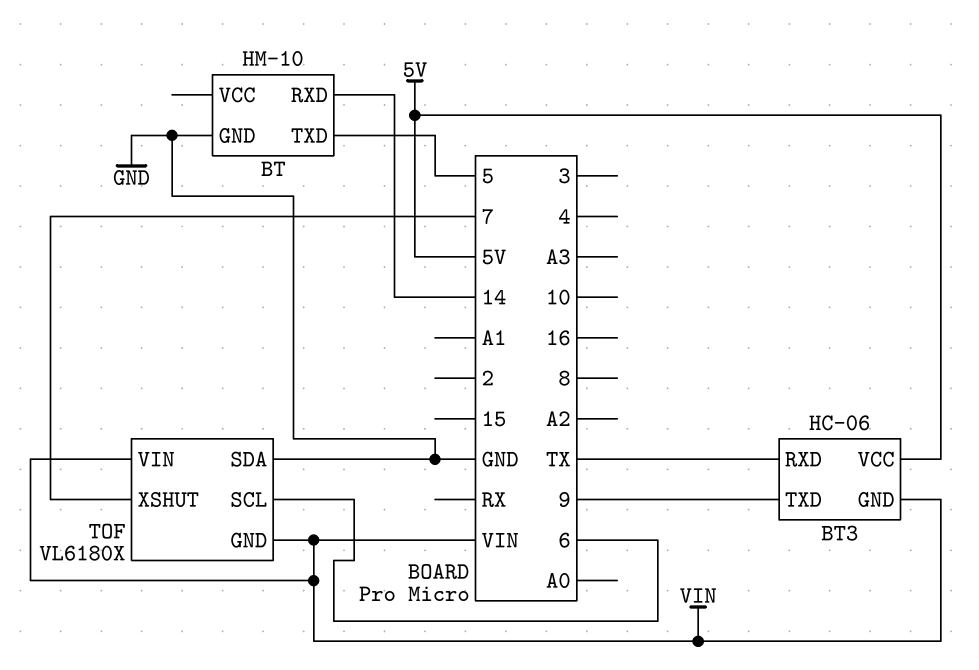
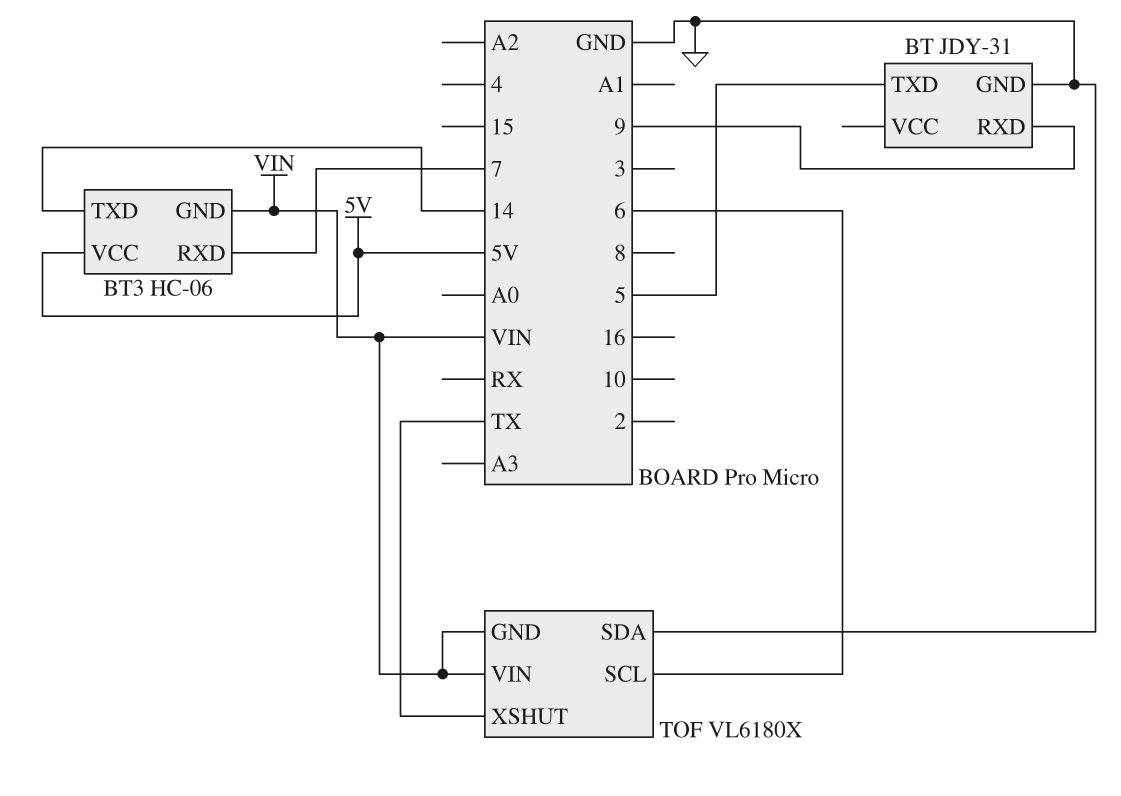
BT: HM-10 -> JDY-31
BT pin RXD: 14 -> 9
BT3 pin RXD: TX -> 7
BT3 pin TXD: 9 -> 14
TOF pin XSHUT: 7 -> TX

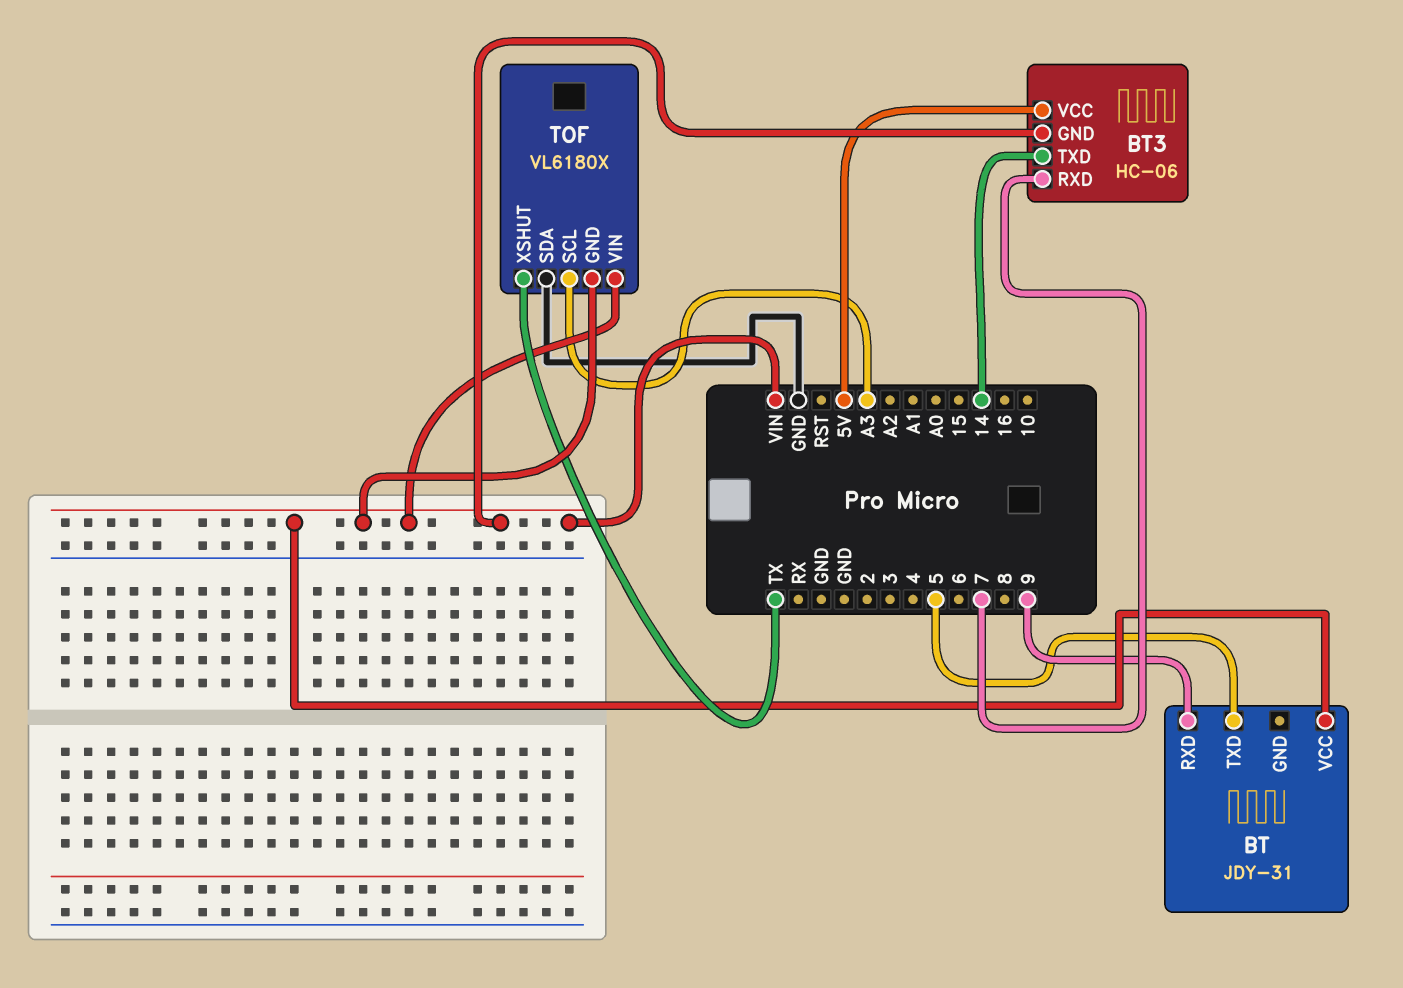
BT pin GND: GND -> none
BT pin VCC: none -> VIN
TOF pin SCL: 6 -> A3

